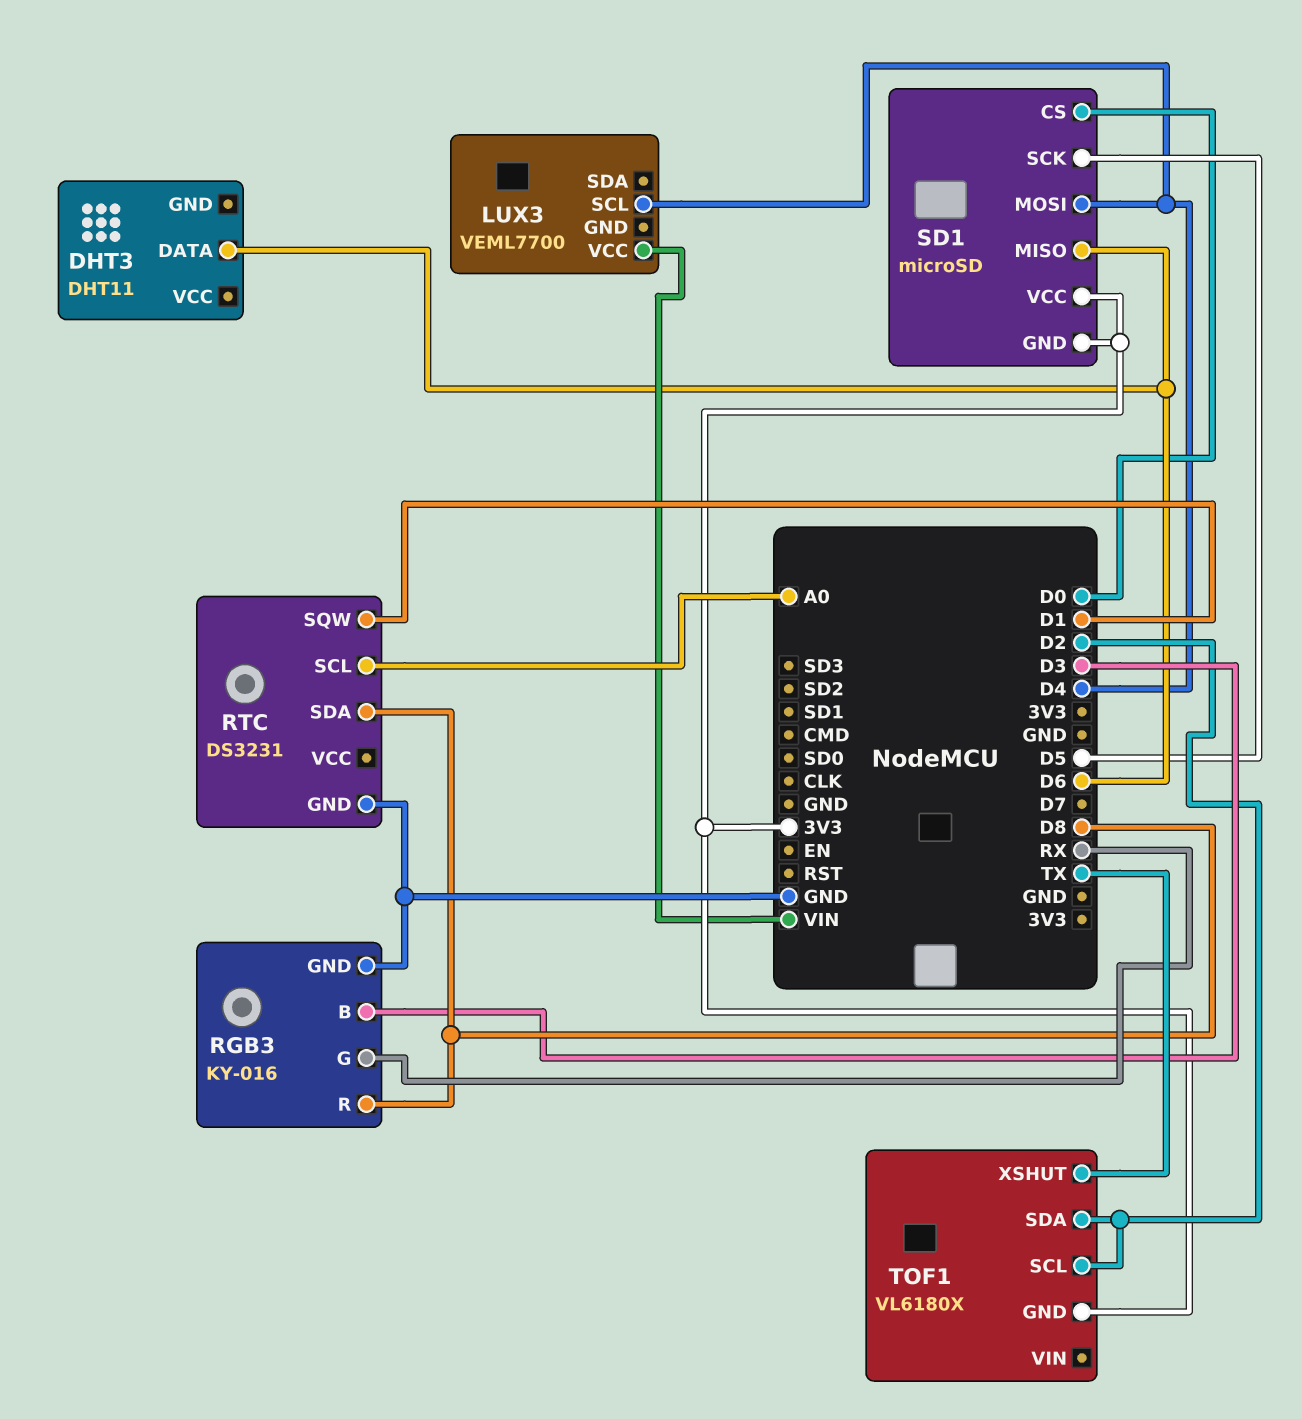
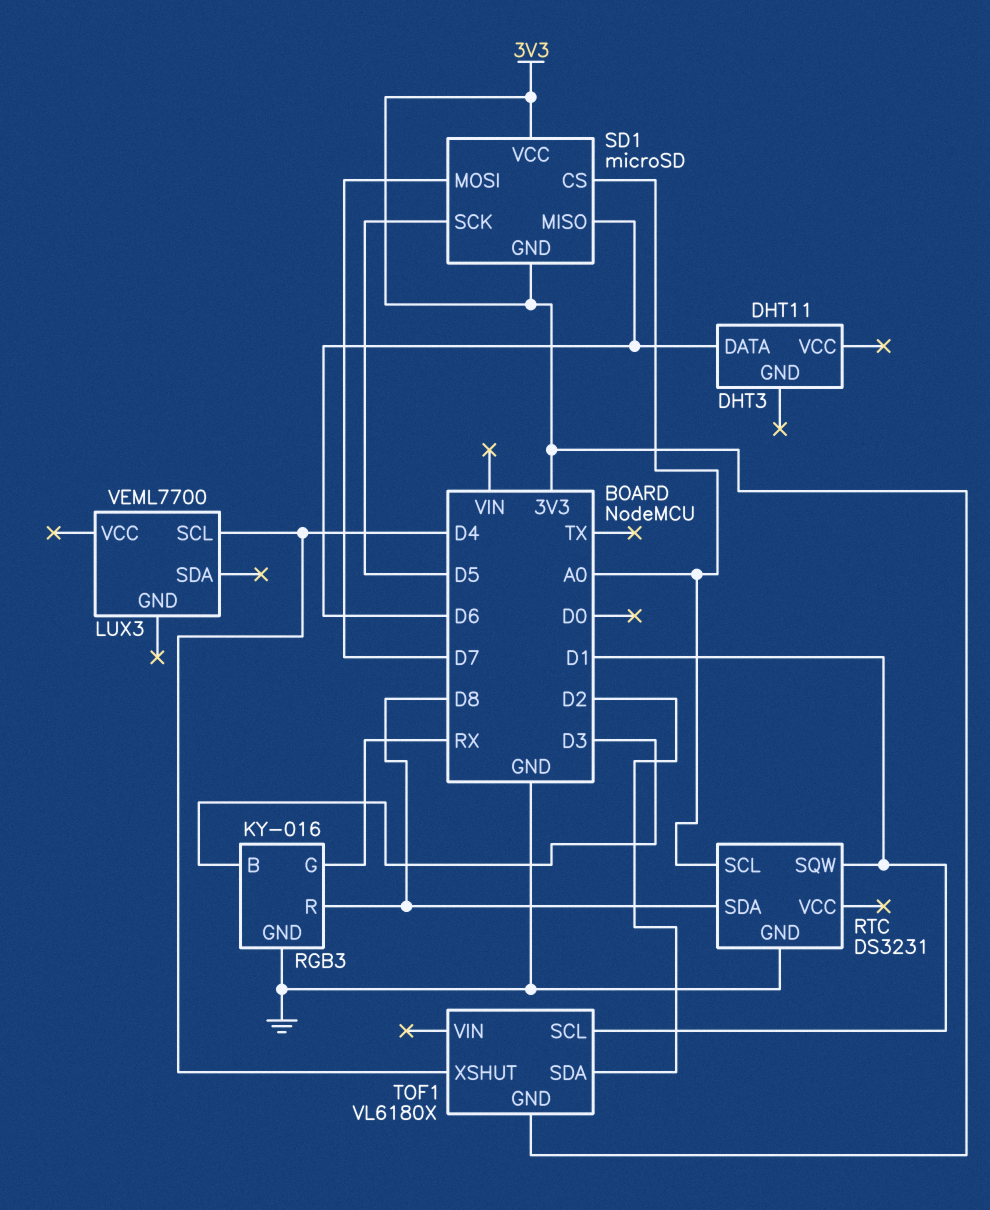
LUX3 pin VCC: VIN -> none
SD1 pin CS: D0 -> A0
SD1 pin MOSI: D4 -> D7
TOF1 pin SCL: D2 -> D1
TOF1 pin XSHUT: TX -> D4

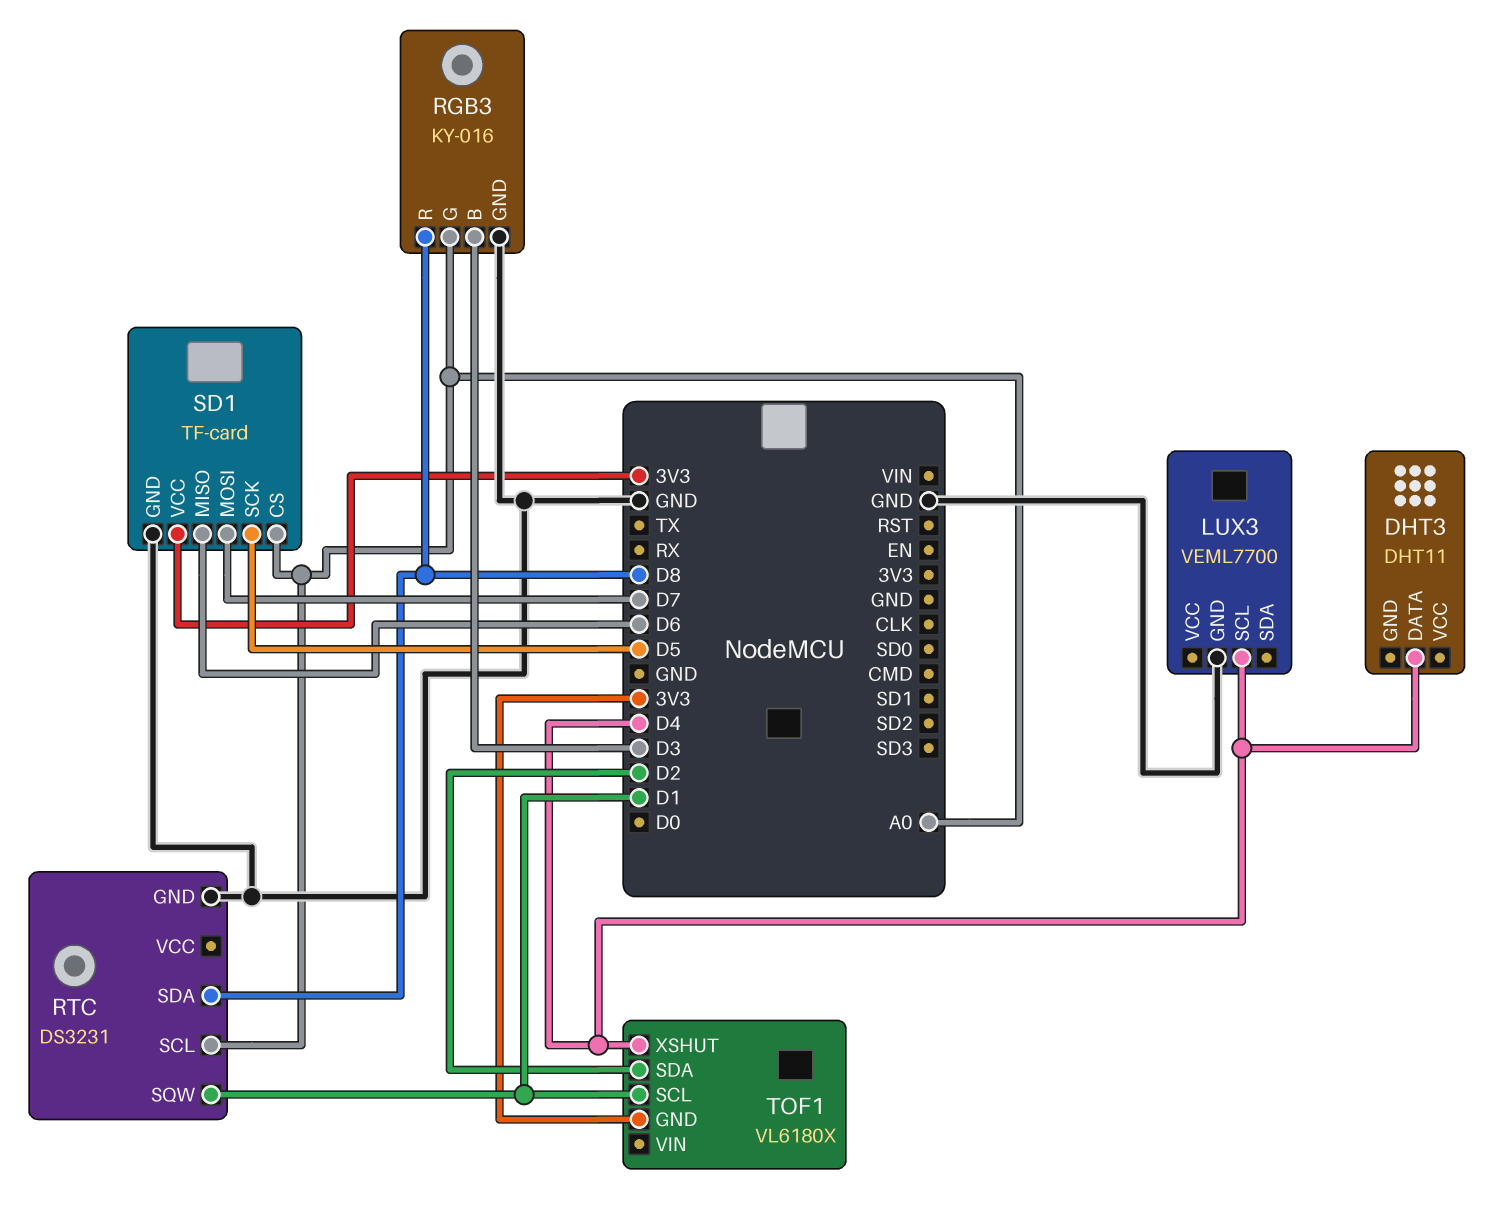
DHT3 pin DATA: D6 -> D4
LUX3 pin GND: none -> GND
RGB3 pin G: RX -> A0
SD1: microSD -> TF-card
SD1 pin GND: 3V3 -> GND

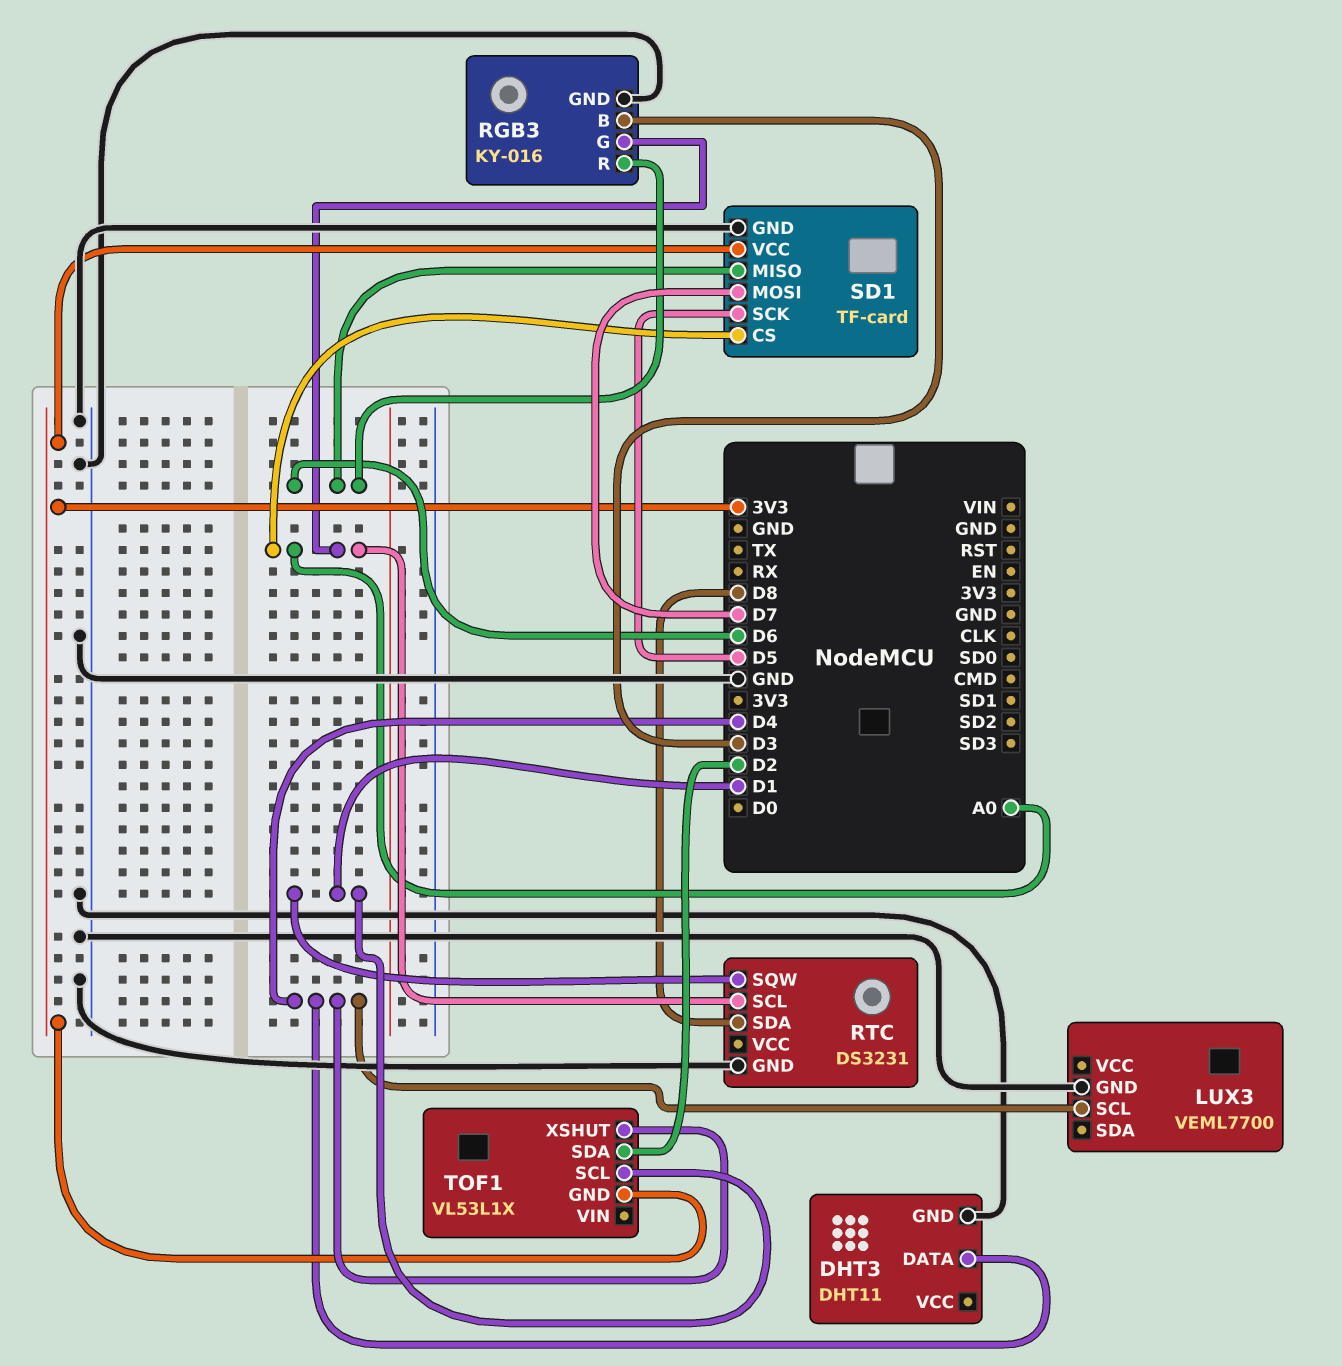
DHT3 pin GND: none -> GND
RGB3 pin R: D8 -> D6
TOF1: VL6180X -> VL53L1X

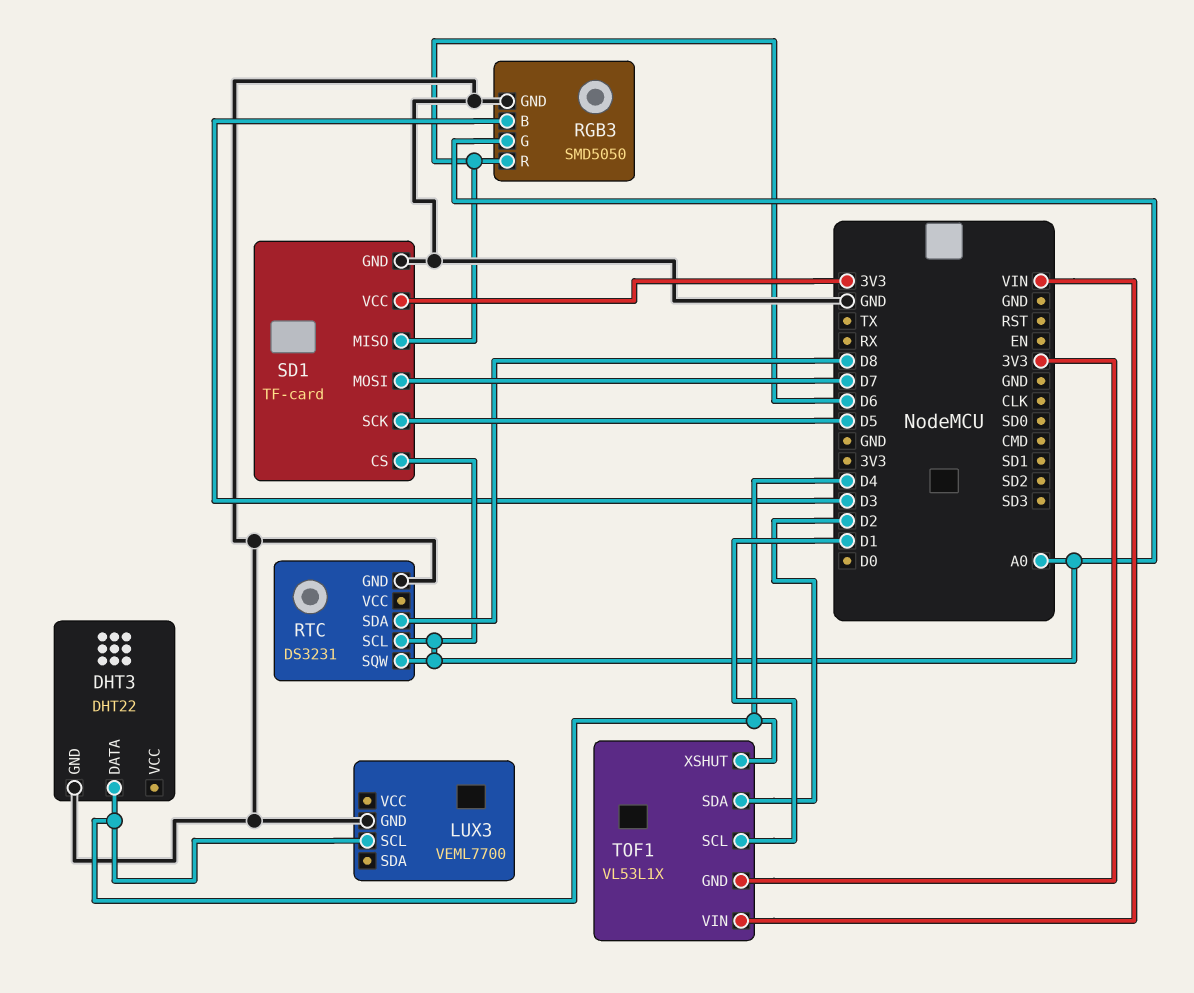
DHT3: DHT11 -> DHT22
RGB3: KY-016 -> SMD5050
RTC pin SQW: D1 -> A0
TOF1 pin VIN: none -> VIN

